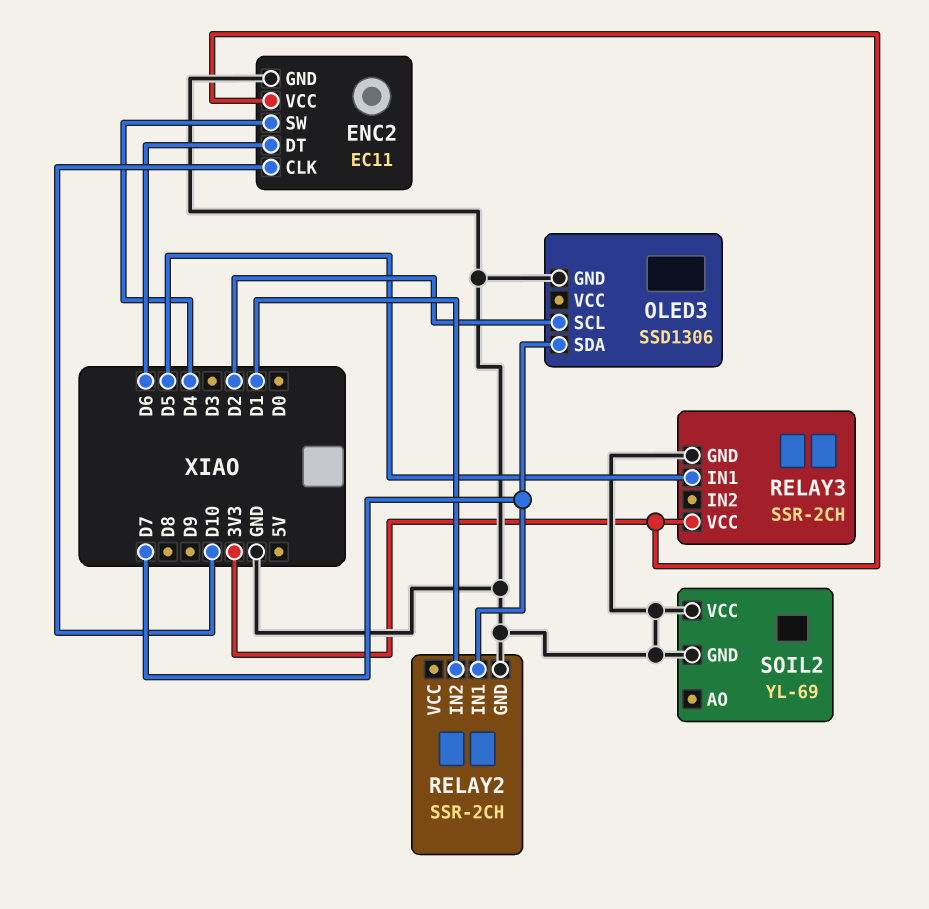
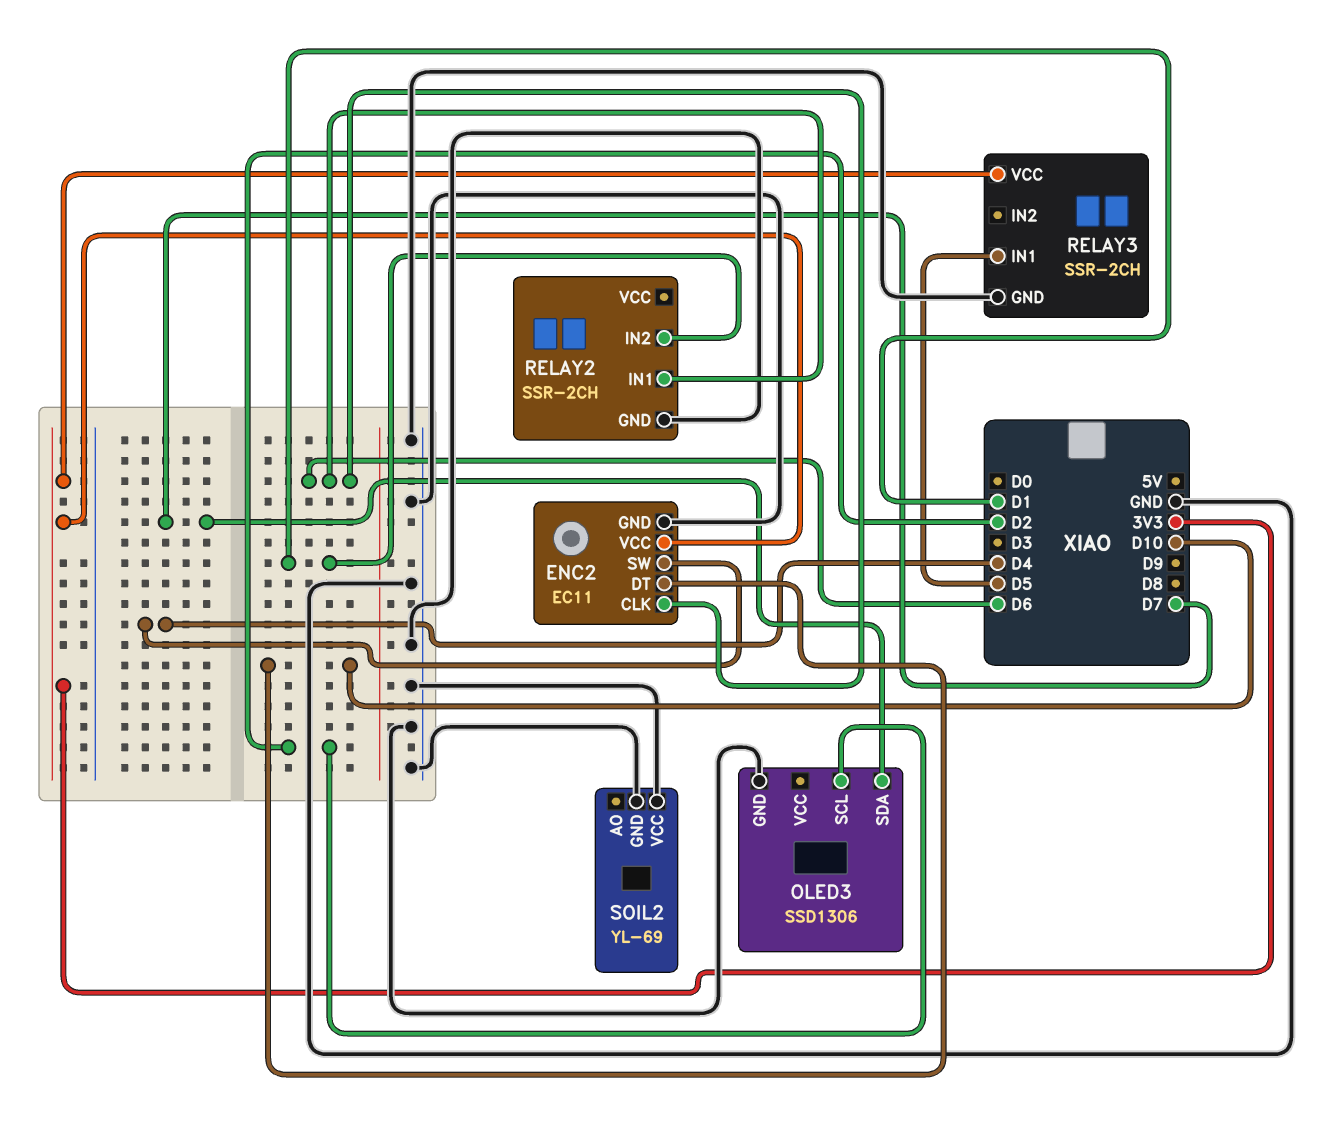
ENC2 pin CLK: D10 -> D6
ENC2 pin DT: D6 -> D10
RELAY2 pin IN1: D7 -> D6

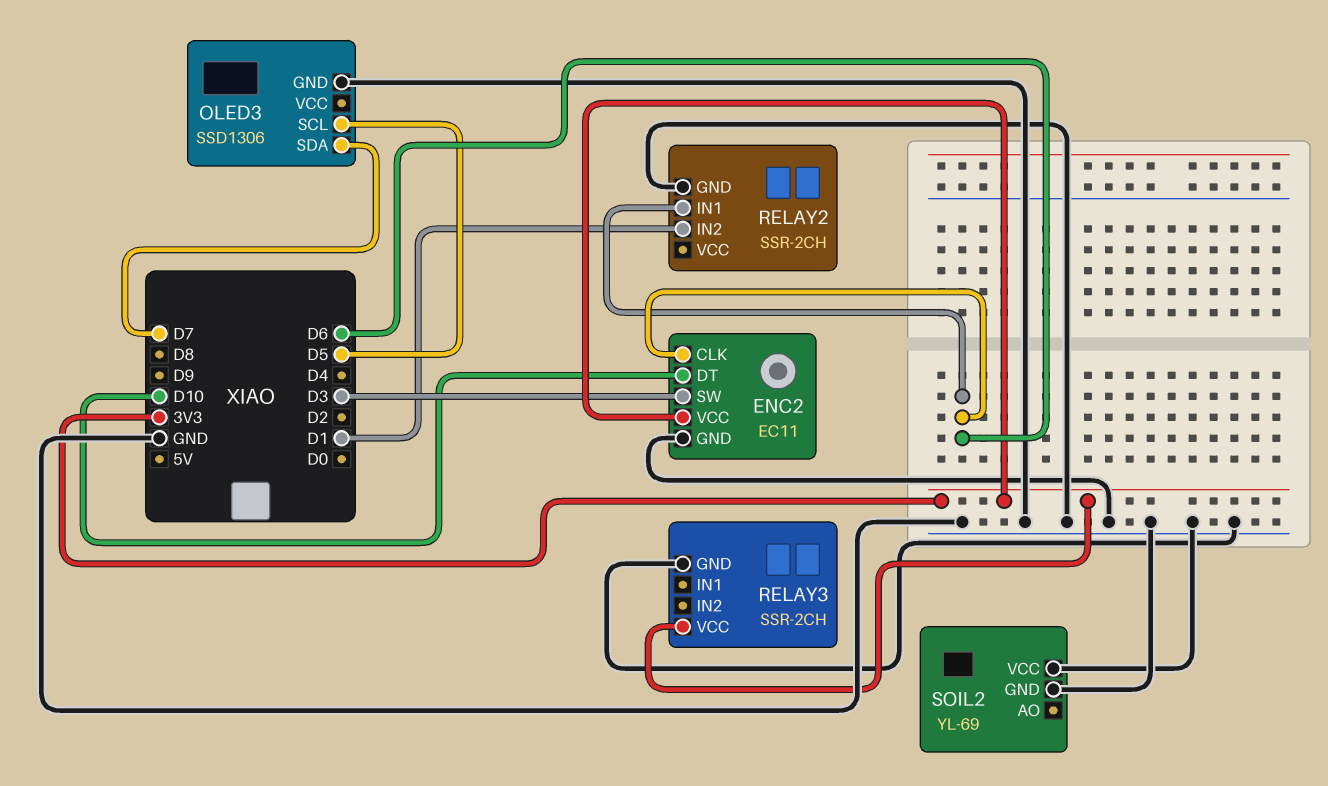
ENC2 pin SW: D4 -> D3
OLED3 pin SCL: D2 -> D5
RELAY3 pin IN1: D5 -> none

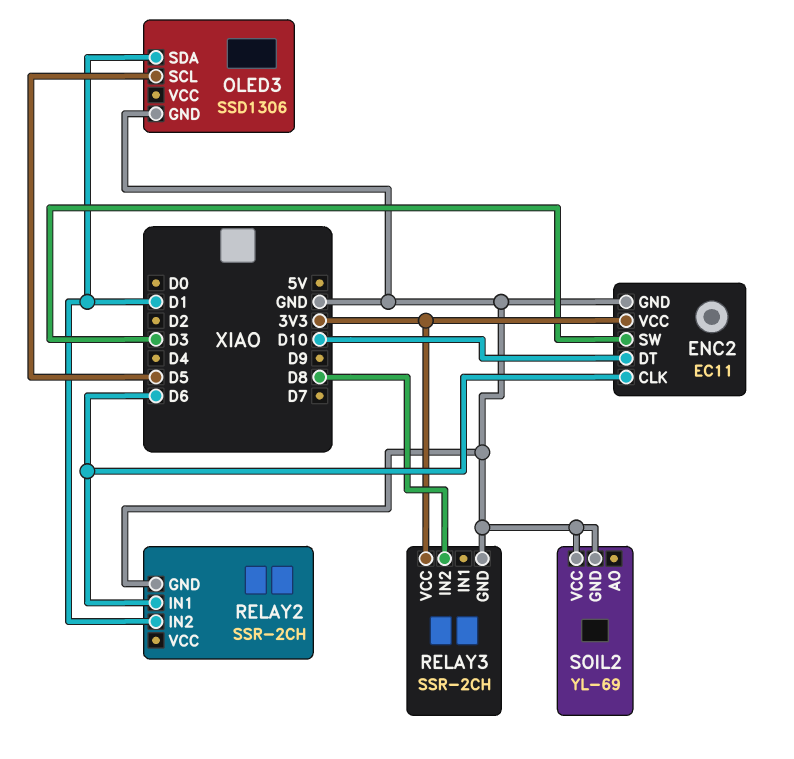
OLED3 pin SDA: D7 -> D1
RELAY3 pin IN2: none -> D8

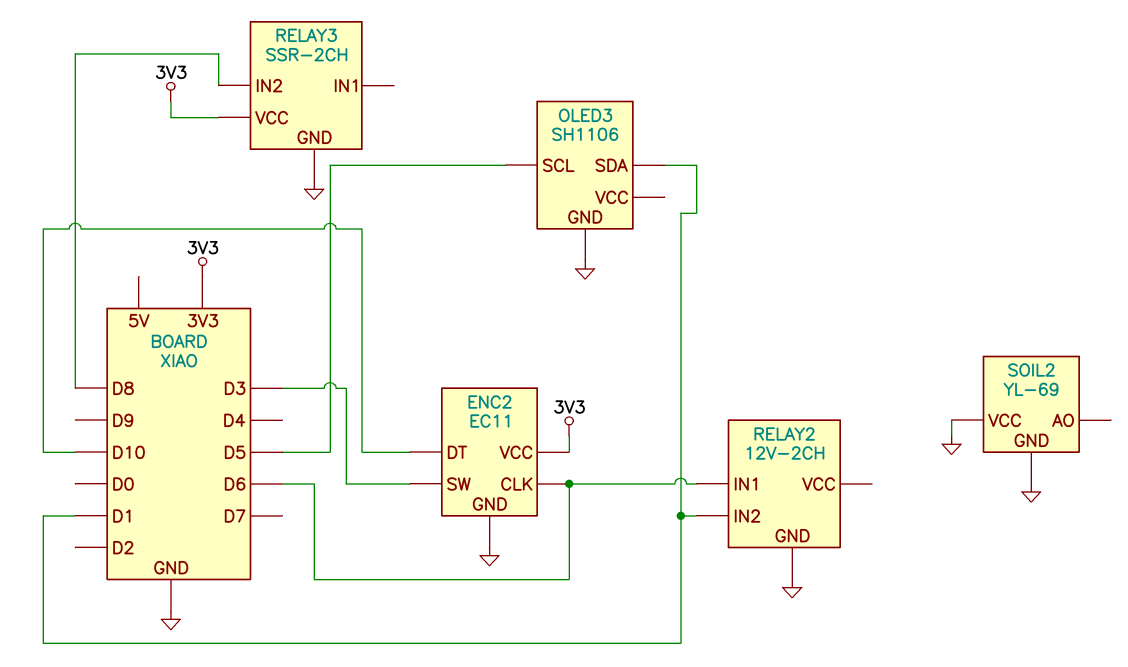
OLED3: SSD1306 -> SH1106
RELAY2: SSR-2CH -> 12V-2CH

